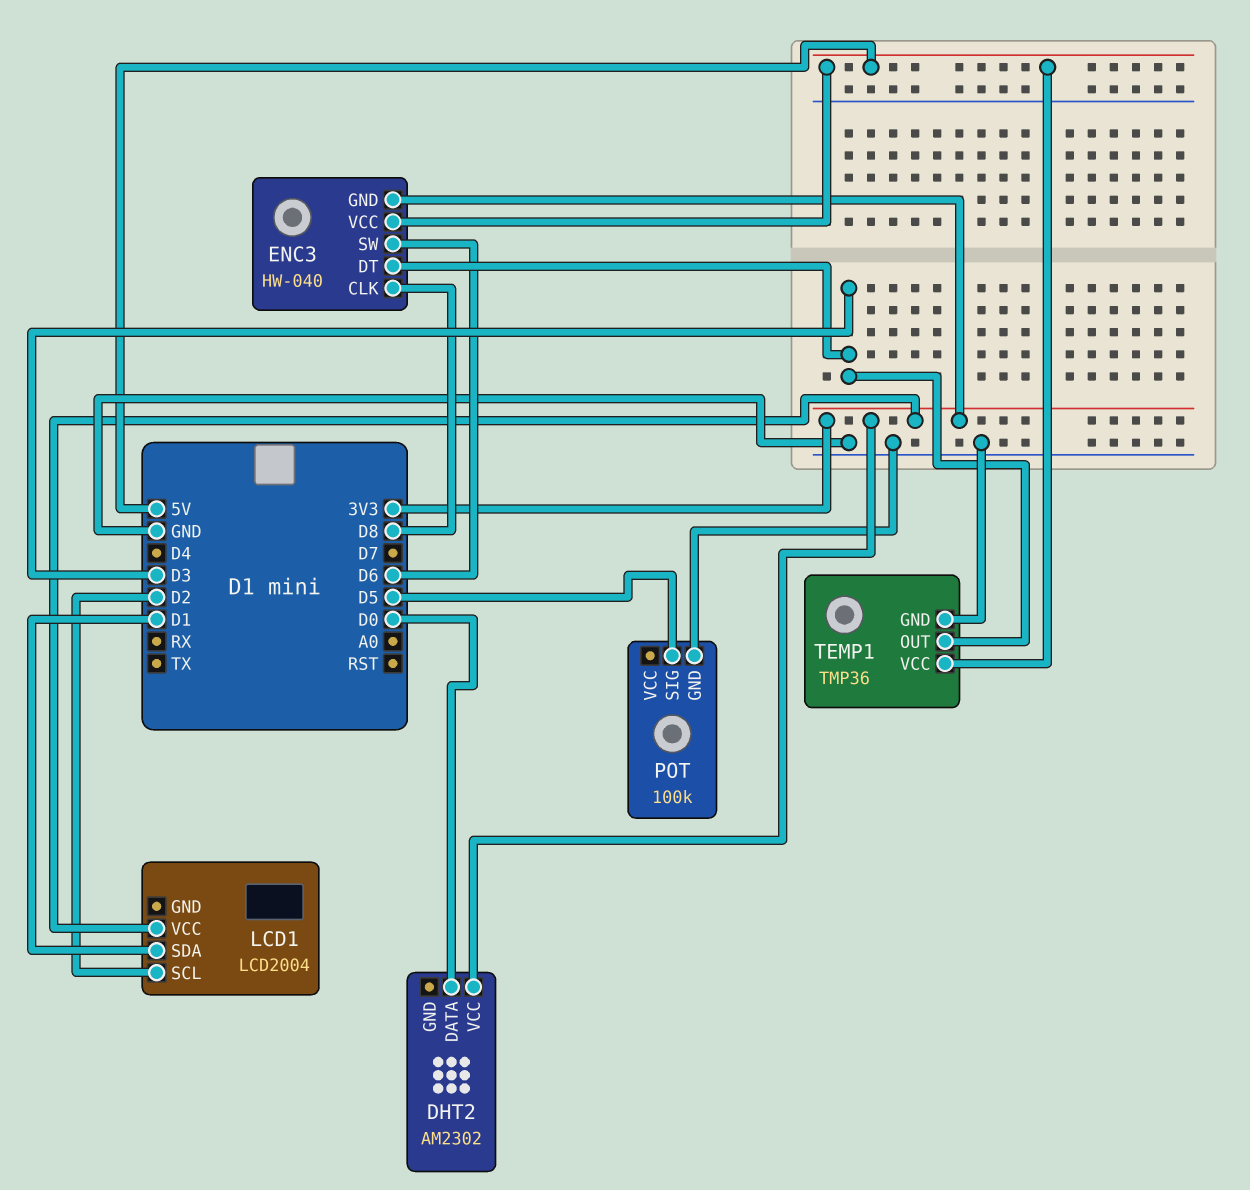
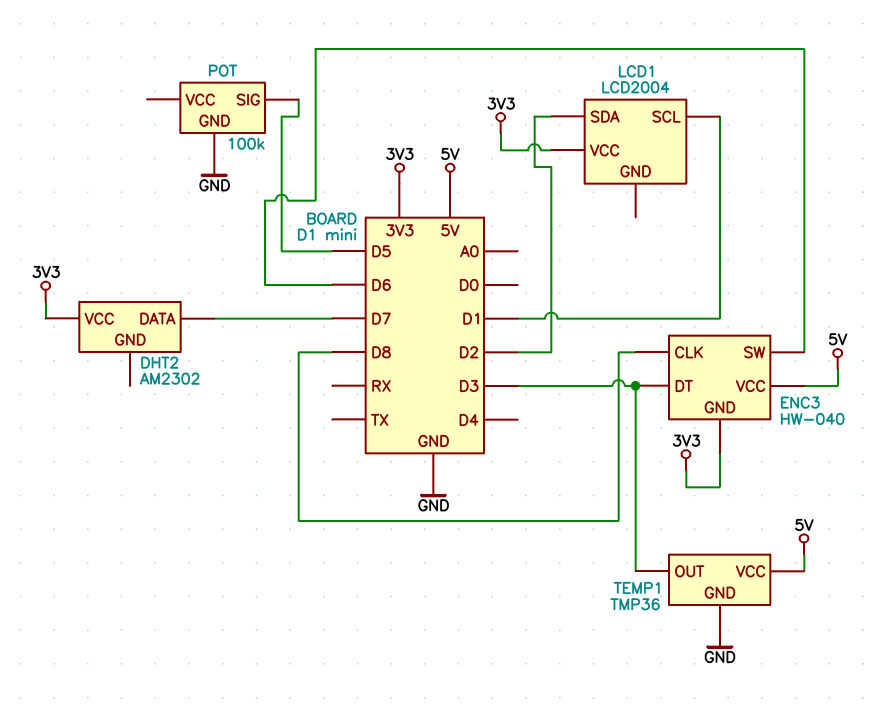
DHT2 pin DATA: D0 -> D7
LCD1 pin SCL: D2 -> D1
LCD1 pin SDA: D1 -> D2

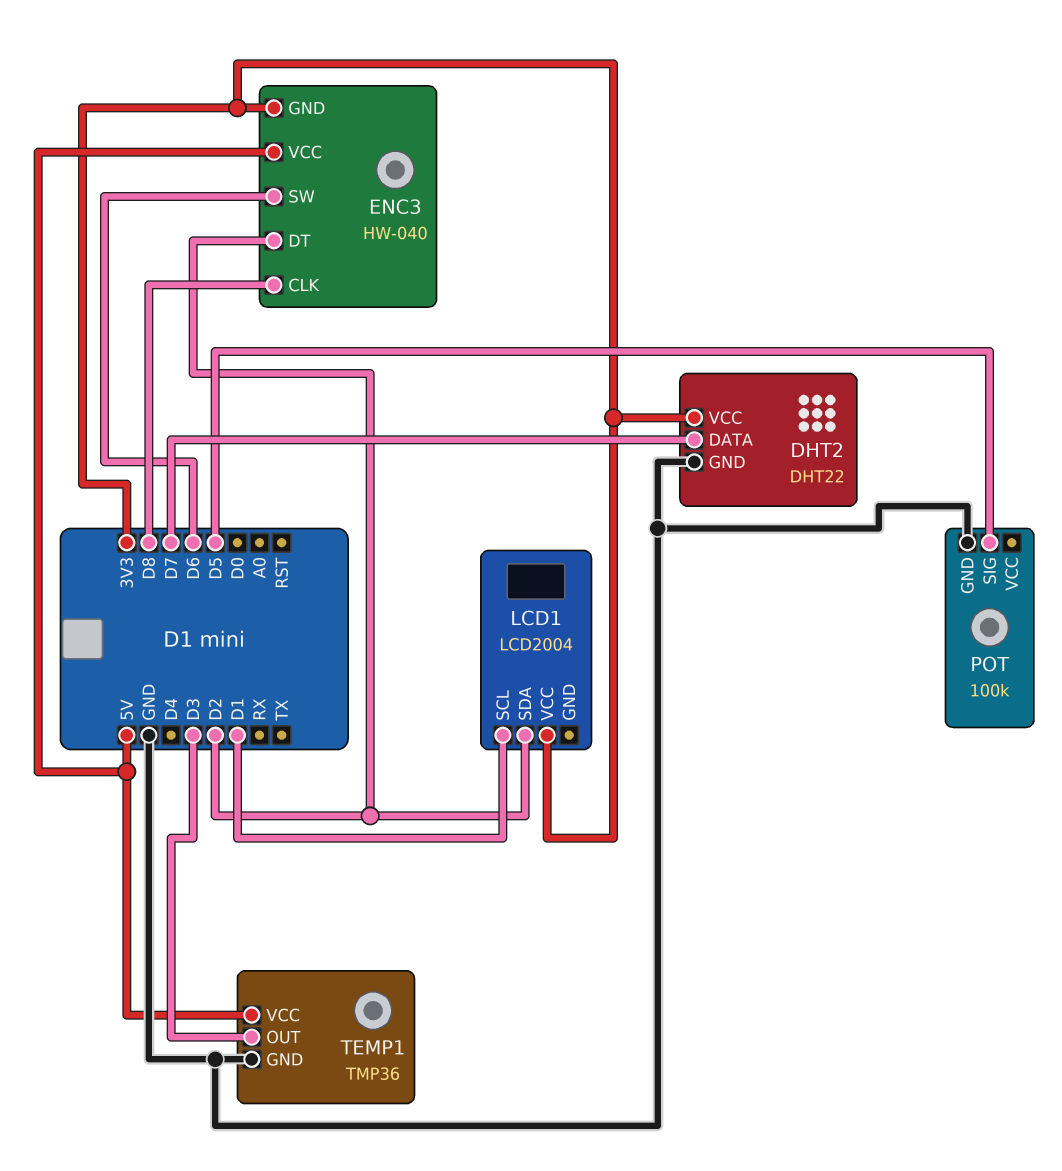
DHT2: AM2302 -> DHT22
DHT2 pin GND: none -> GND
ENC3 pin DT: D3 -> D2

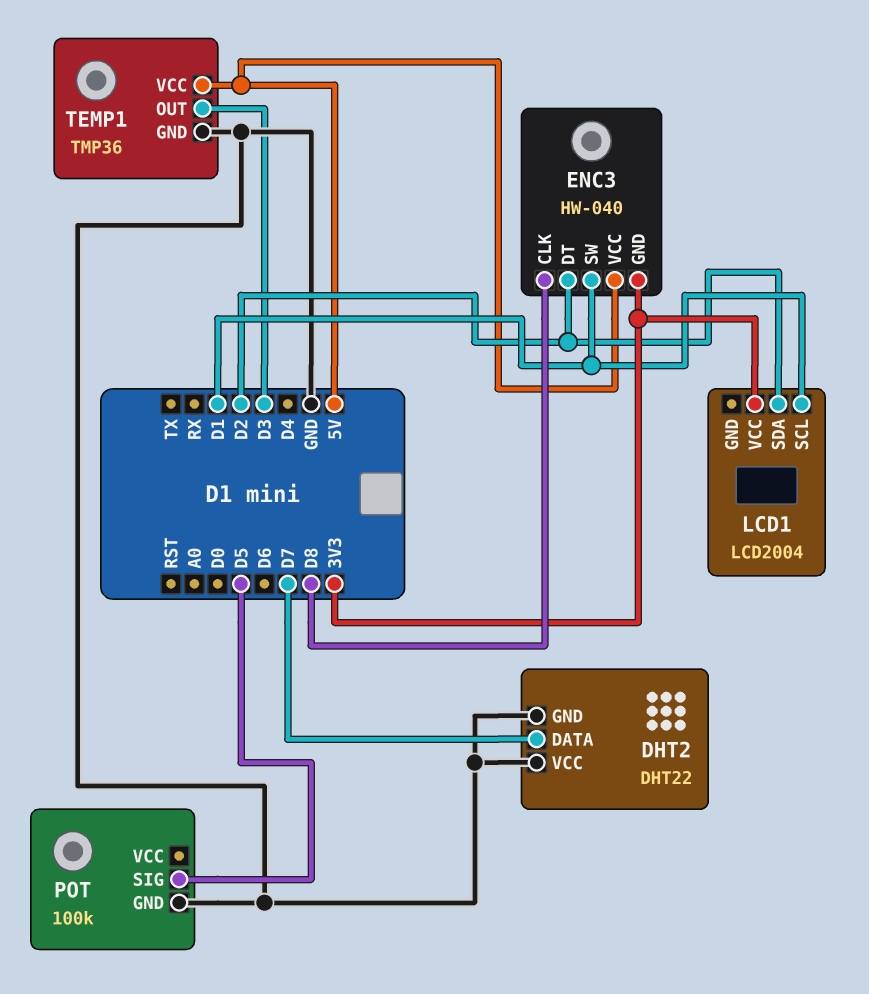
DHT2 pin VCC: 3V3 -> GND
ENC3 pin SW: D6 -> D1

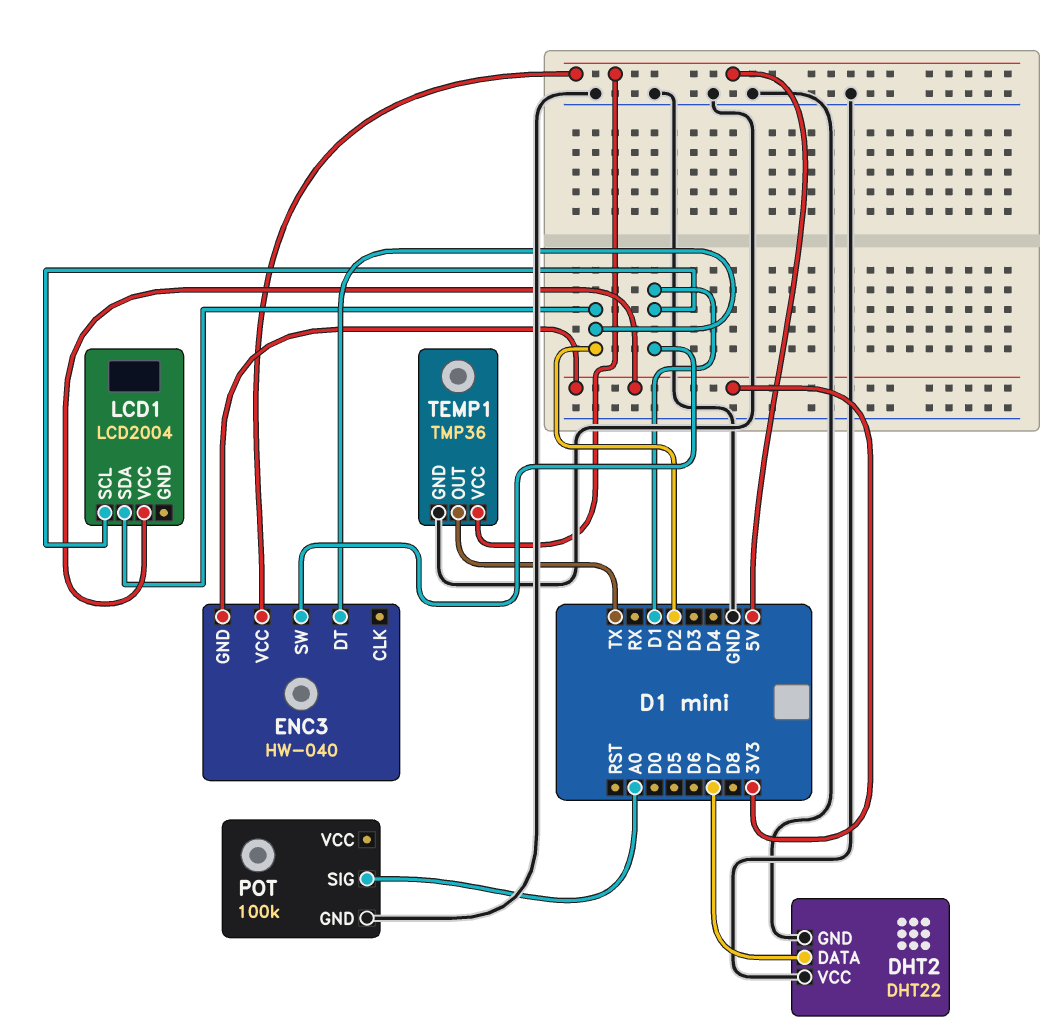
ENC3 pin CLK: D8 -> none
POT pin SIG: D5 -> A0
TEMP1 pin OUT: D3 -> TX

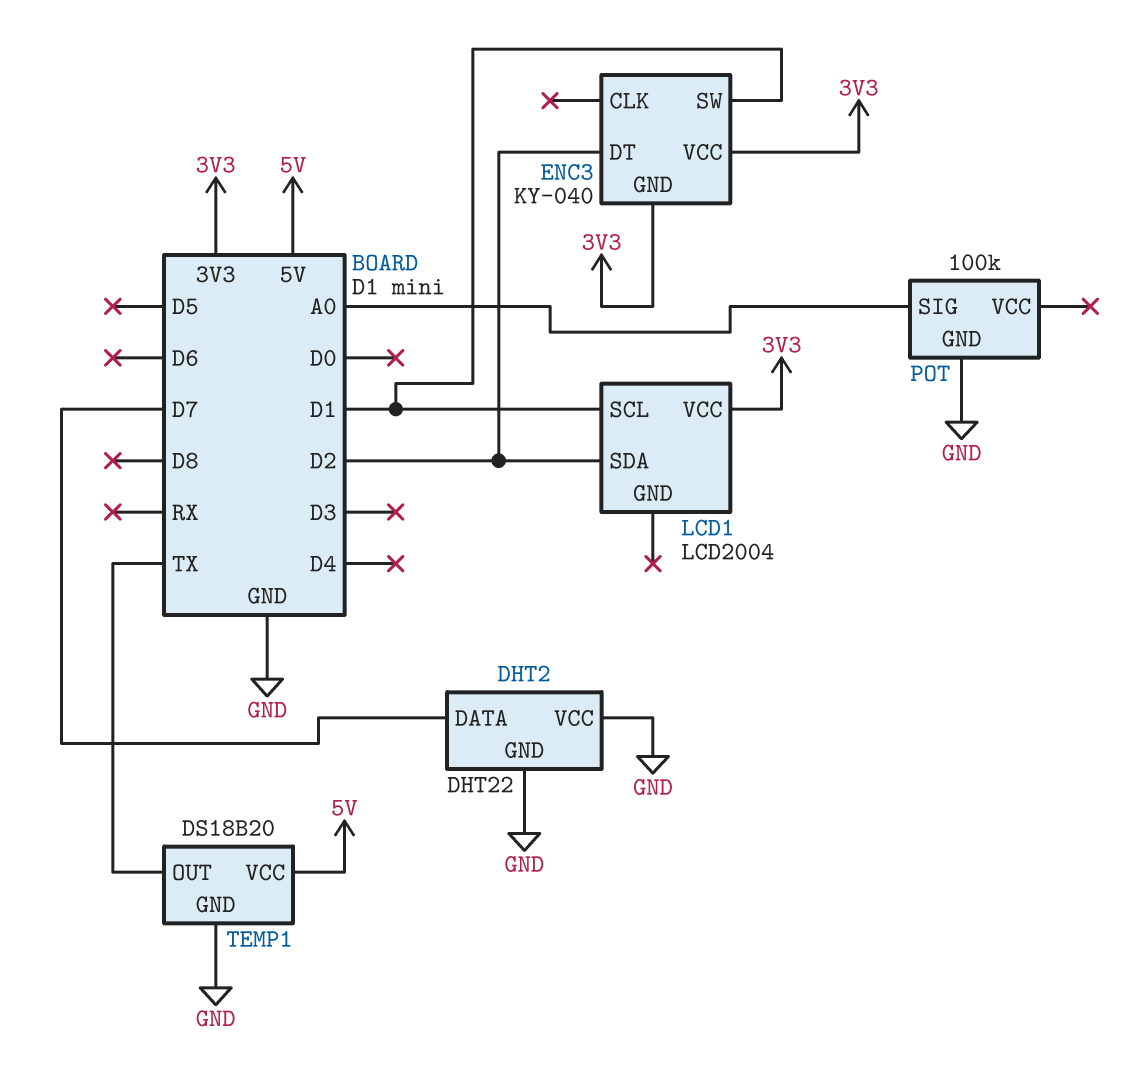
ENC3: HW-040 -> KY-040
ENC3 pin VCC: 5V -> 3V3
TEMP1: TMP36 -> DS18B20

